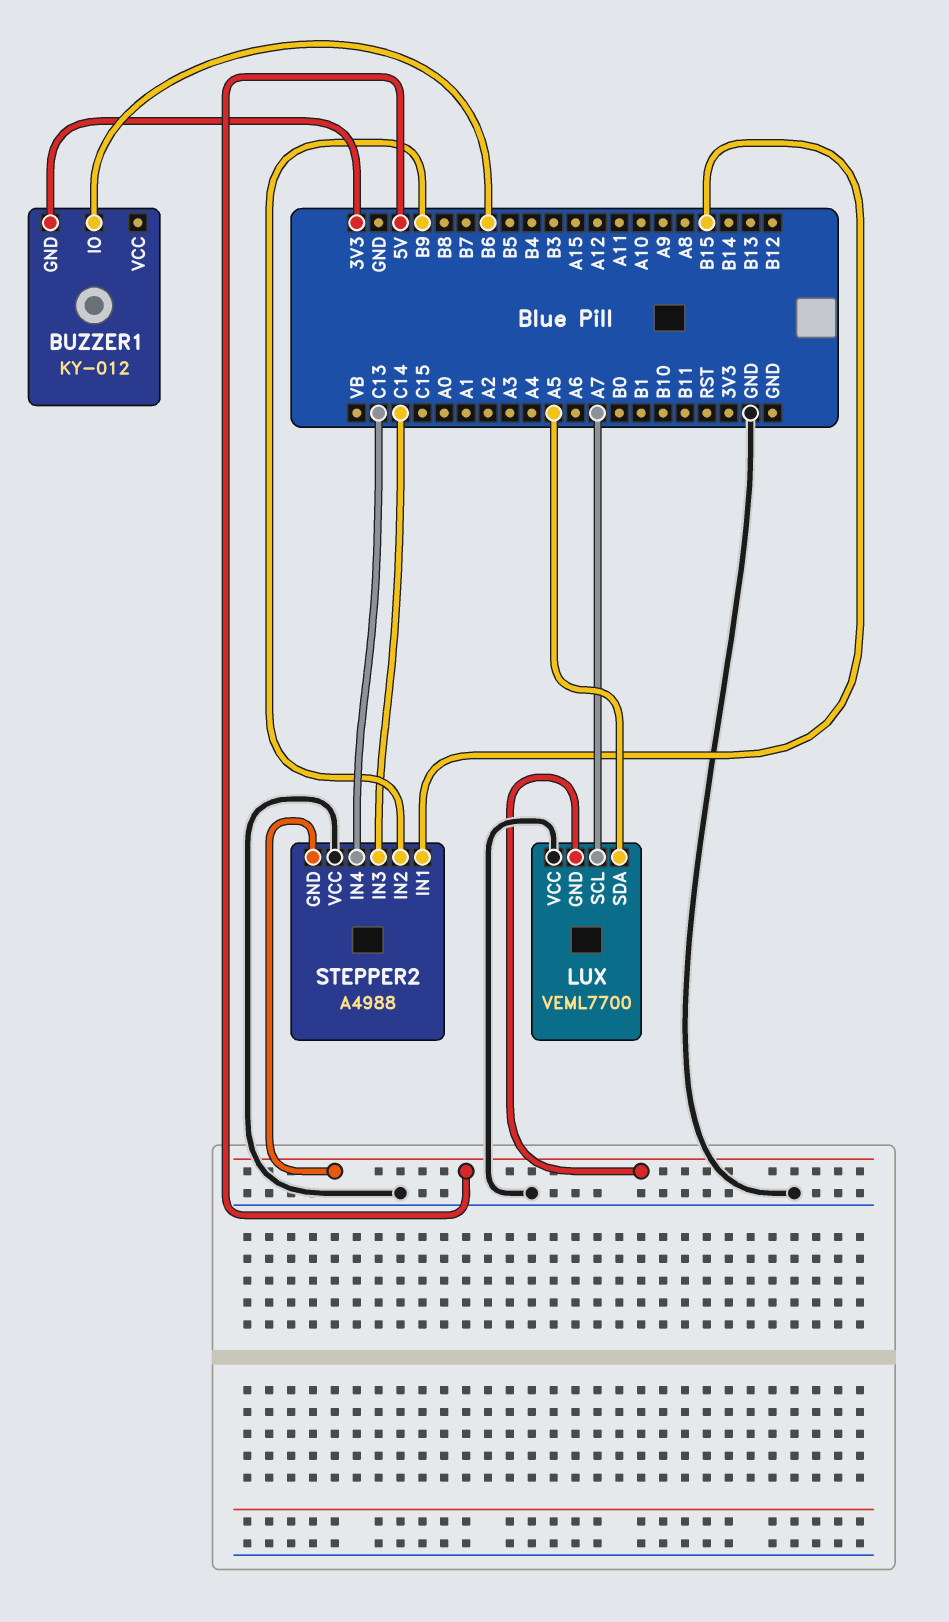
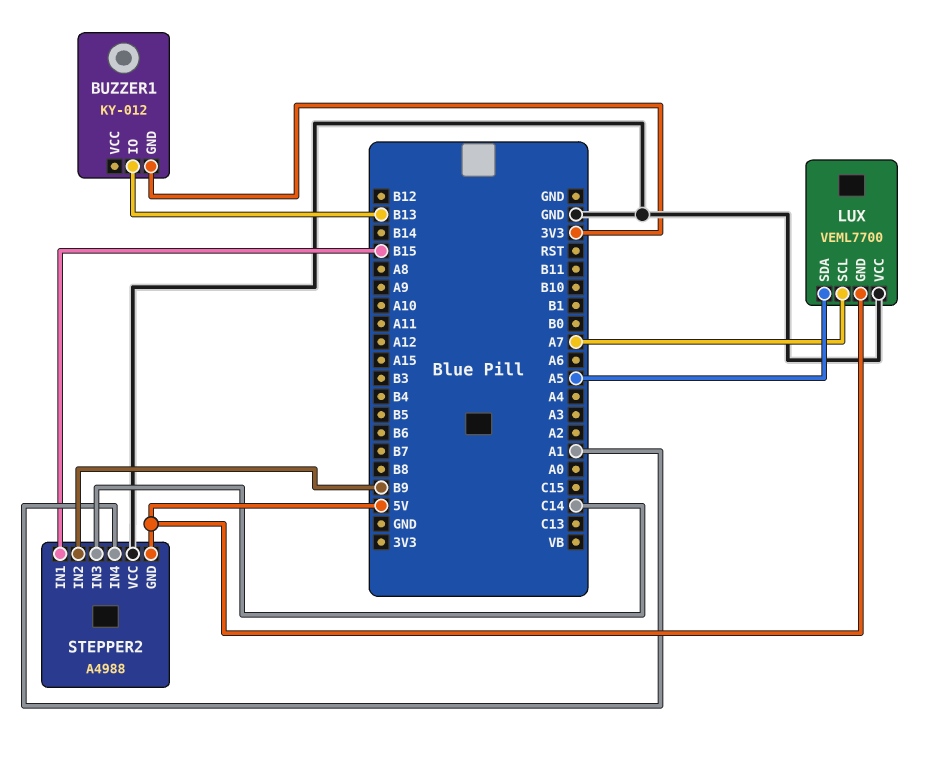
BUZZER1 pin IO: B6 -> B13
STEPPER2 pin IN4: C13 -> A1

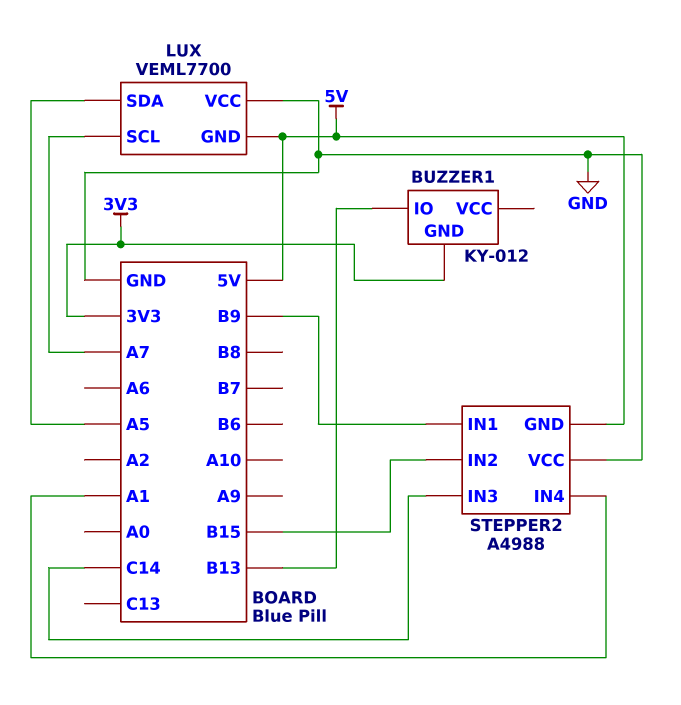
STEPPER2 pin IN1: B15 -> B9
STEPPER2 pin IN2: B9 -> B15

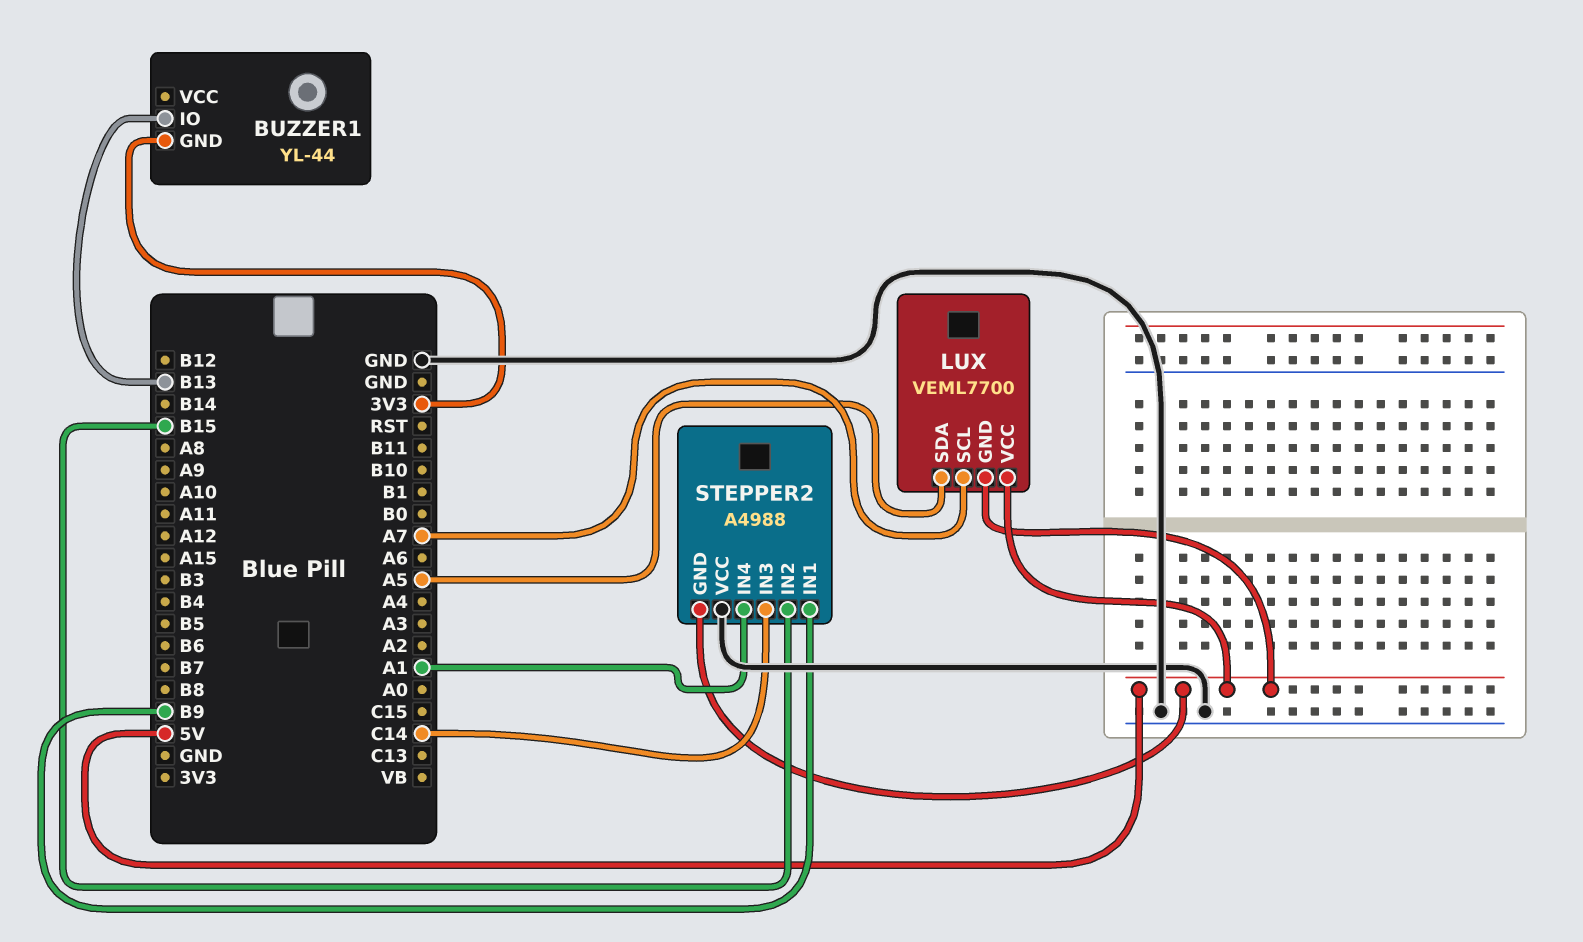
BUZZER1: KY-012 -> YL-44
LUX pin VCC: GND -> 5V

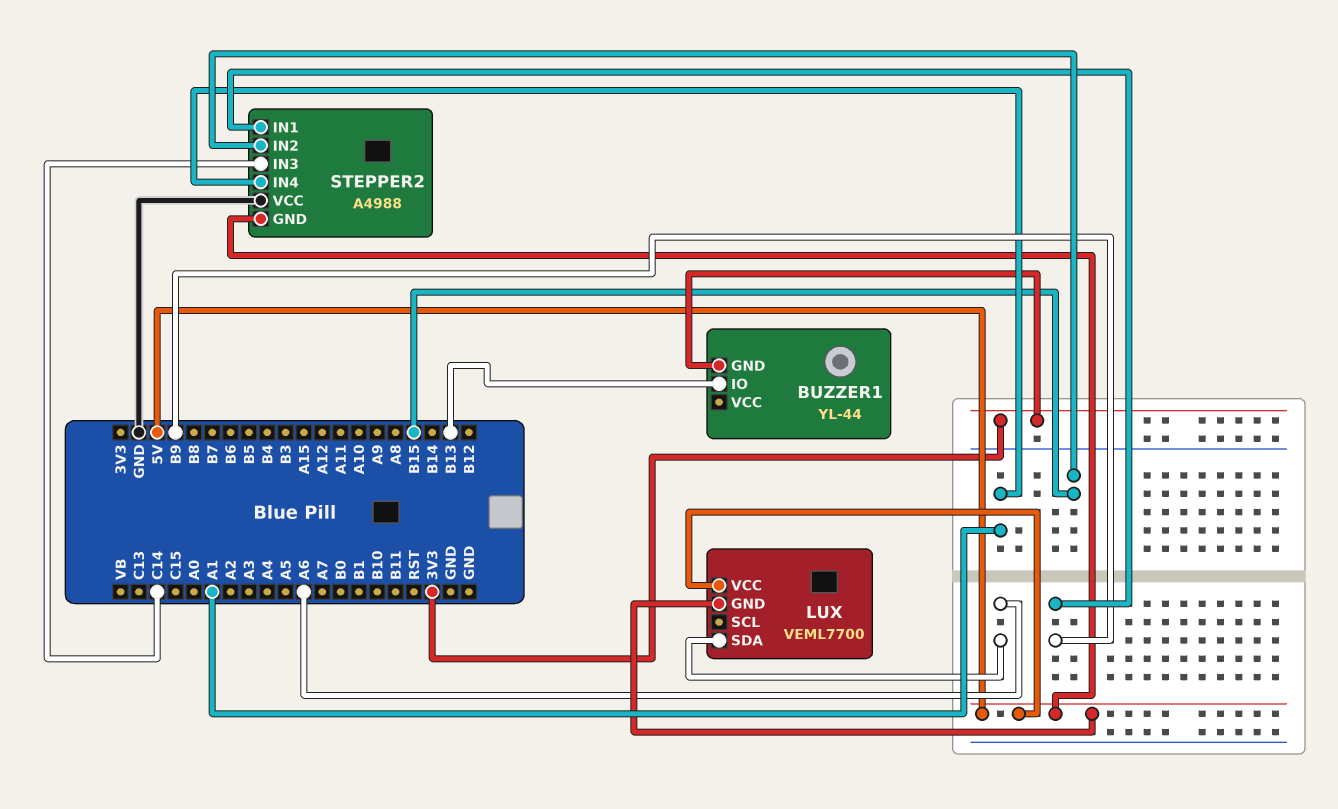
LUX pin SCL: A7 -> none
LUX pin SDA: A5 -> A6

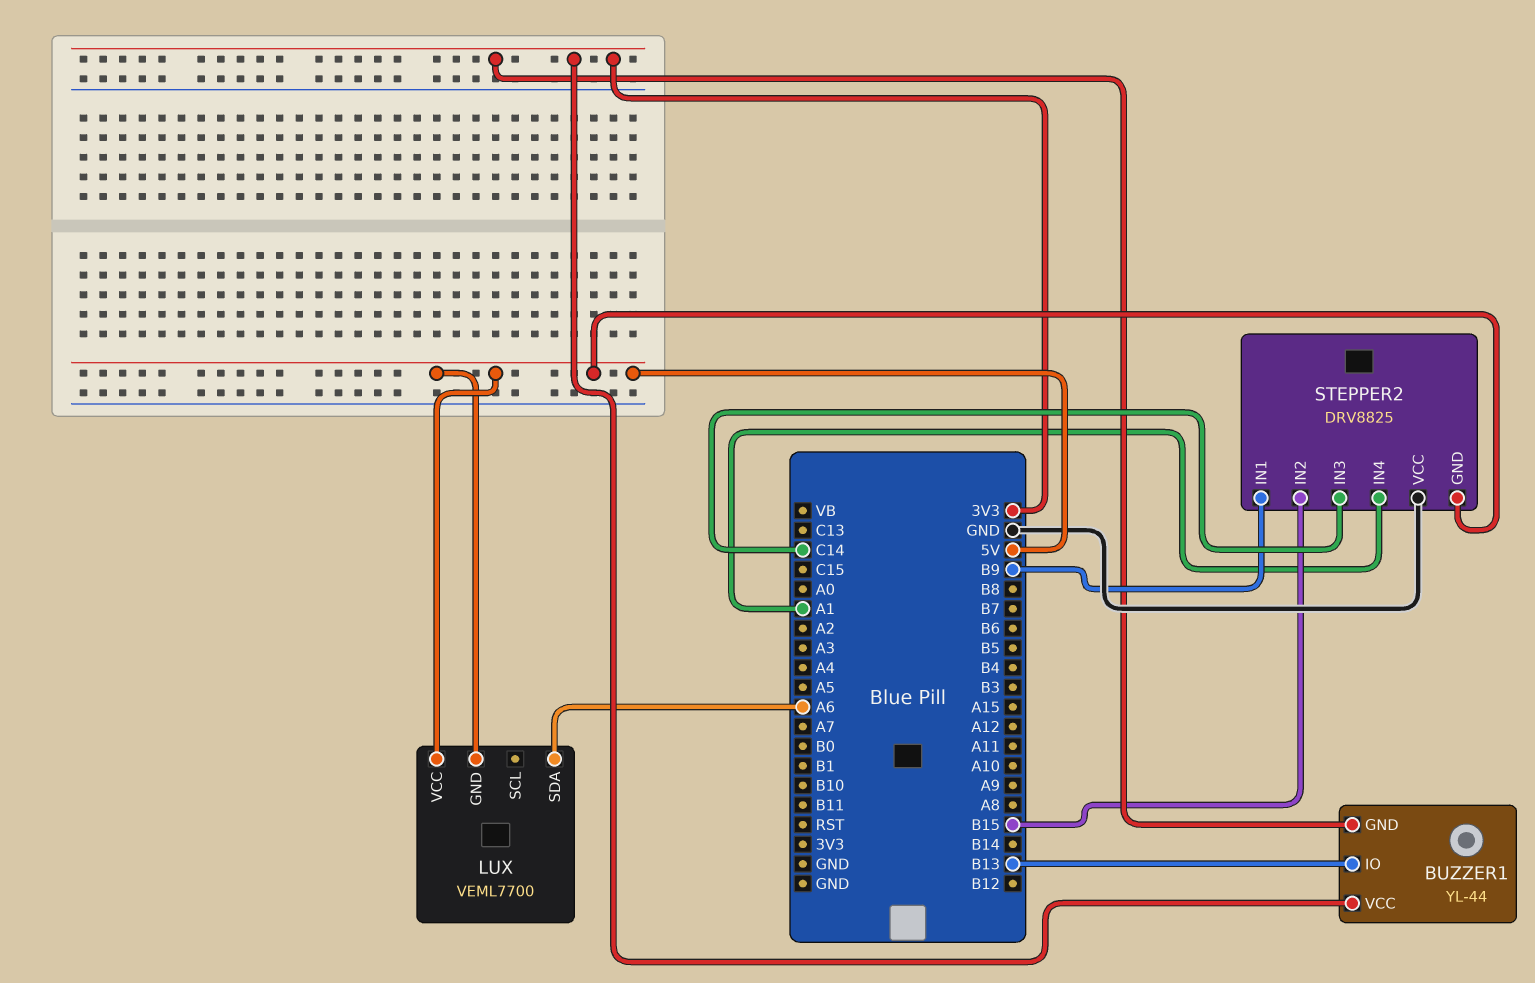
BUZZER1 pin VCC: none -> 3V3
STEPPER2: A4988 -> DRV8825

